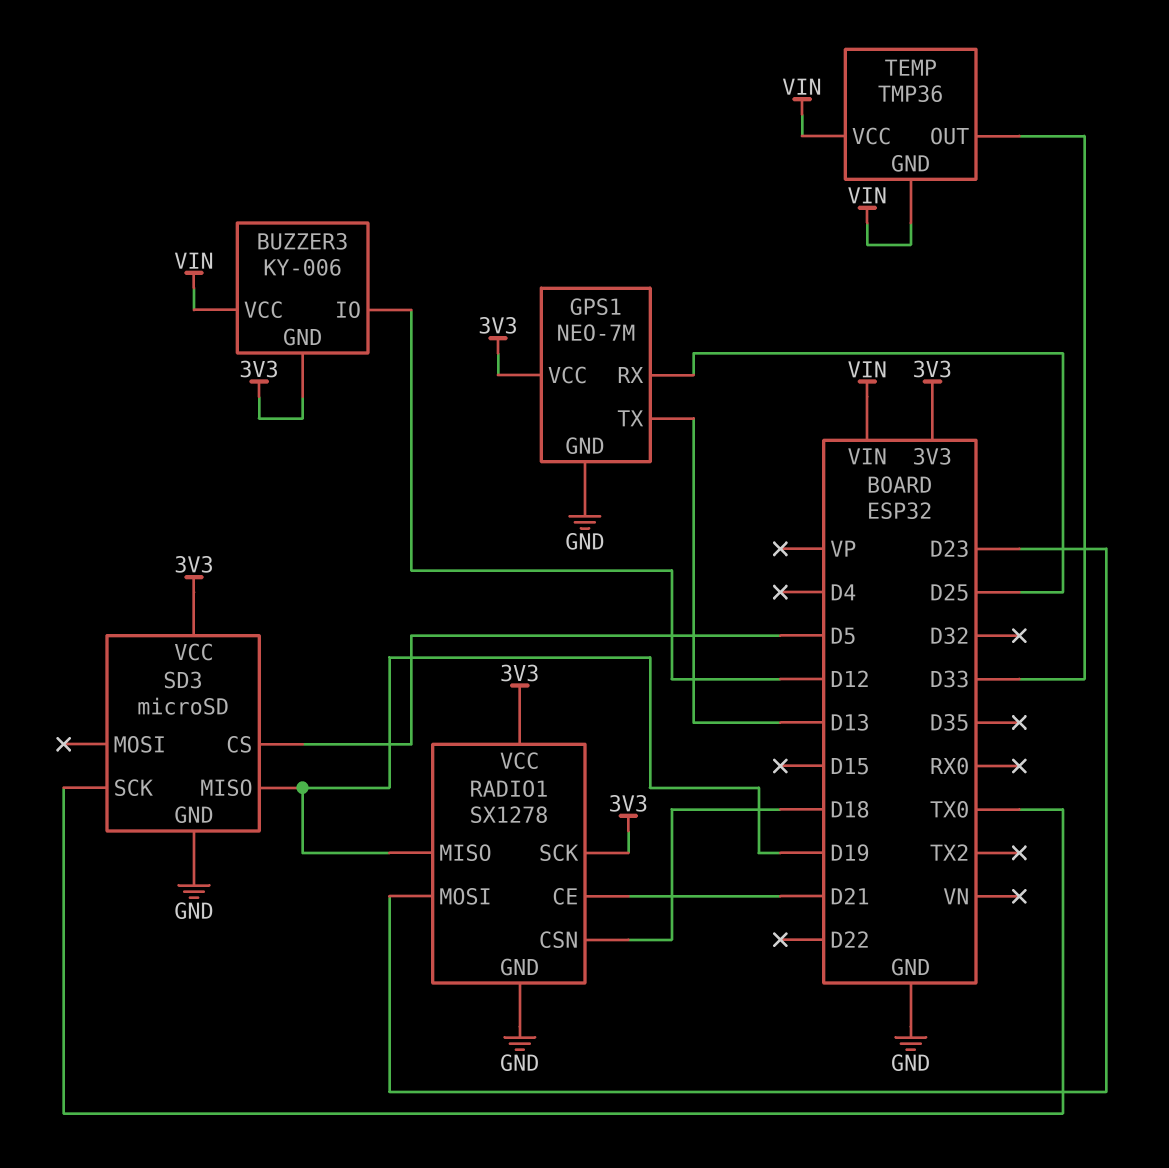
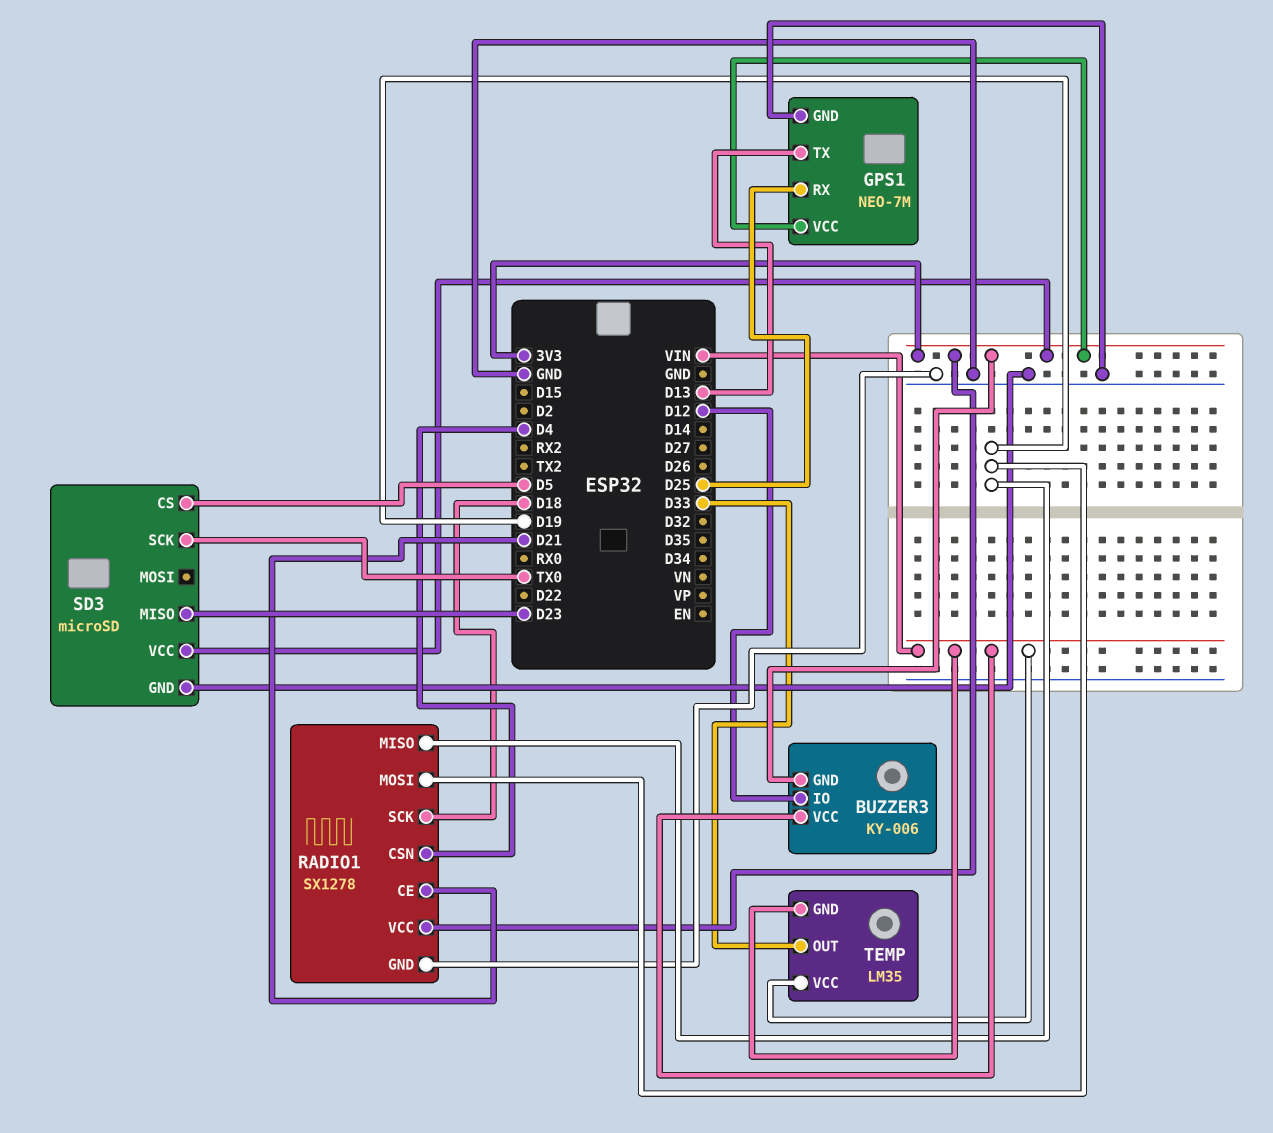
RADIO1 pin CSN: D18 -> D4
RADIO1 pin MOSI: D23 -> D19
RADIO1 pin SCK: 3V3 -> D18
SD3 pin MISO: D19 -> D23
TEMP: TMP36 -> LM35

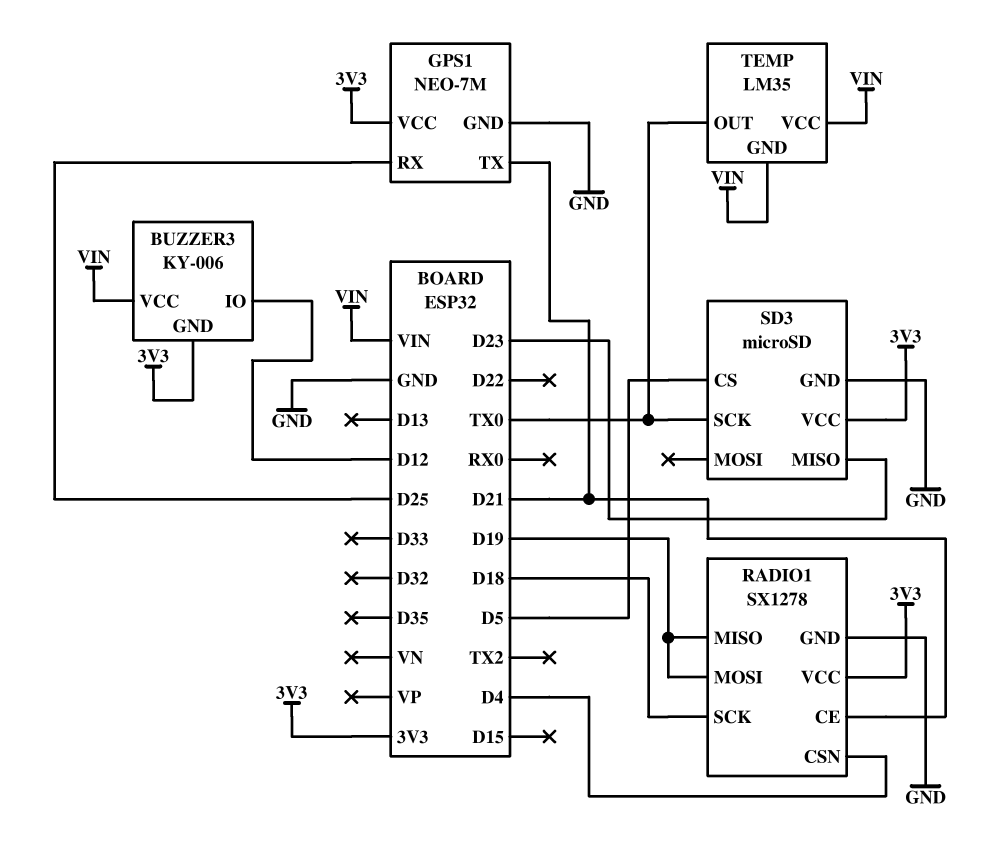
GPS1 pin TX: D13 -> D21
TEMP pin OUT: D33 -> TX0

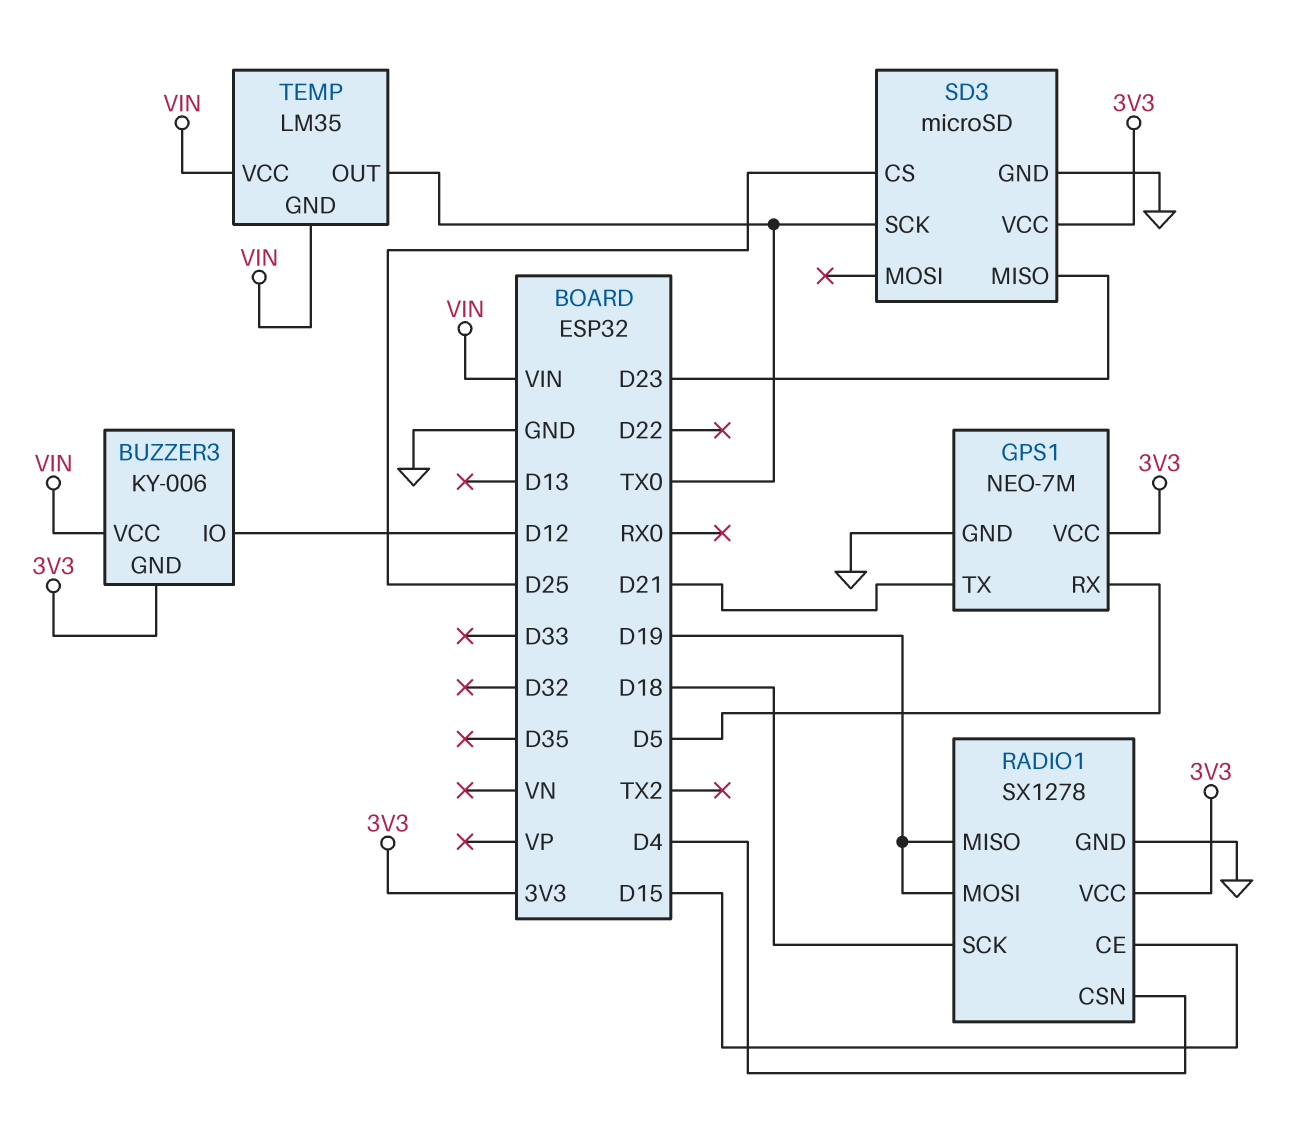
GPS1 pin RX: D25 -> D5
RADIO1 pin CE: D21 -> D15
SD3 pin CS: D5 -> D25

